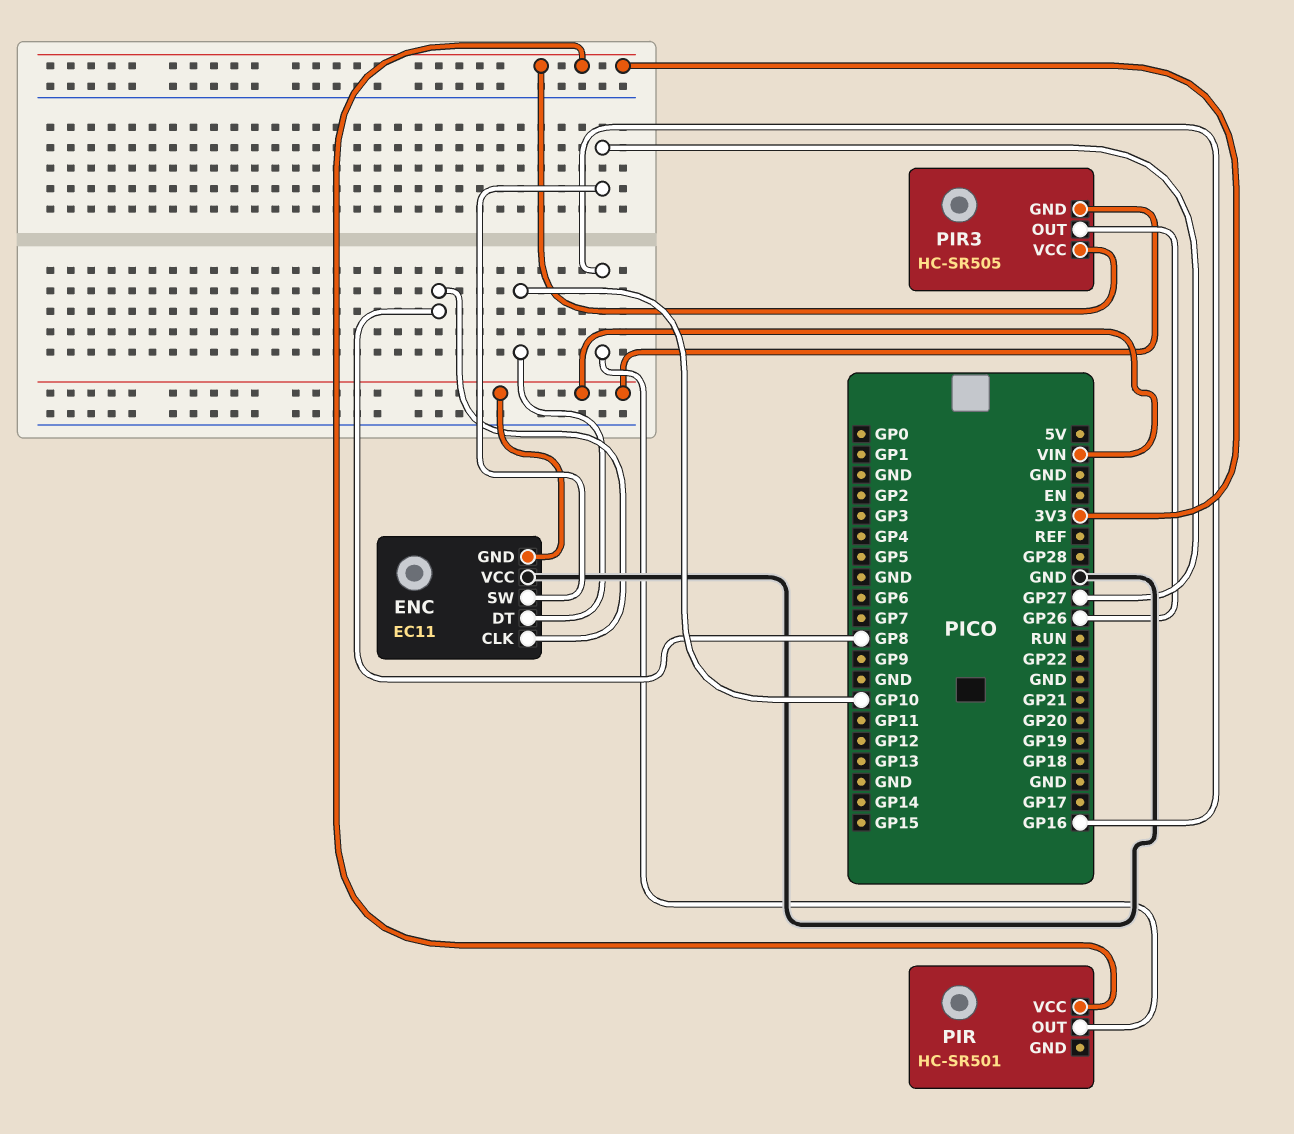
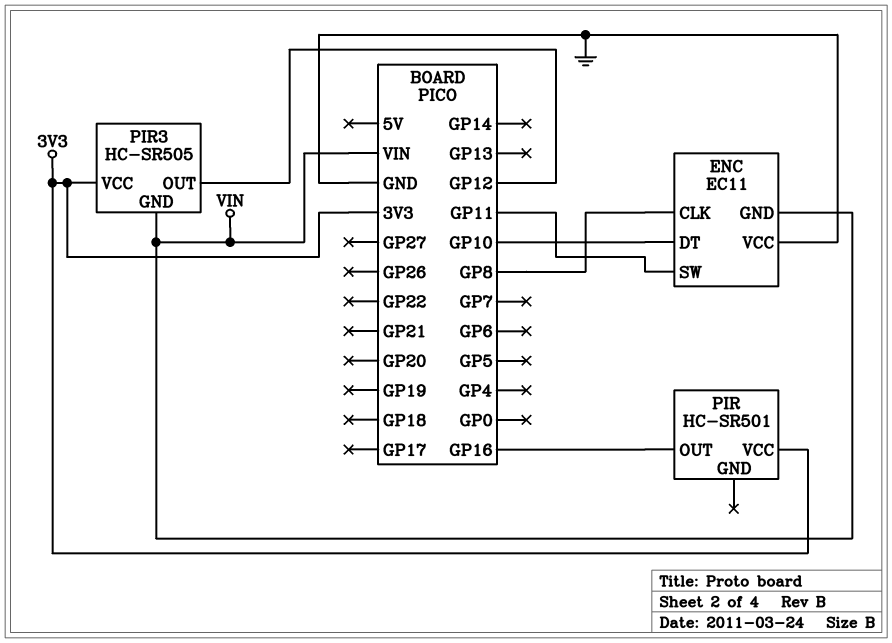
ENC pin SW: GP27 -> GP11
PIR3 pin OUT: GP26 -> GP12

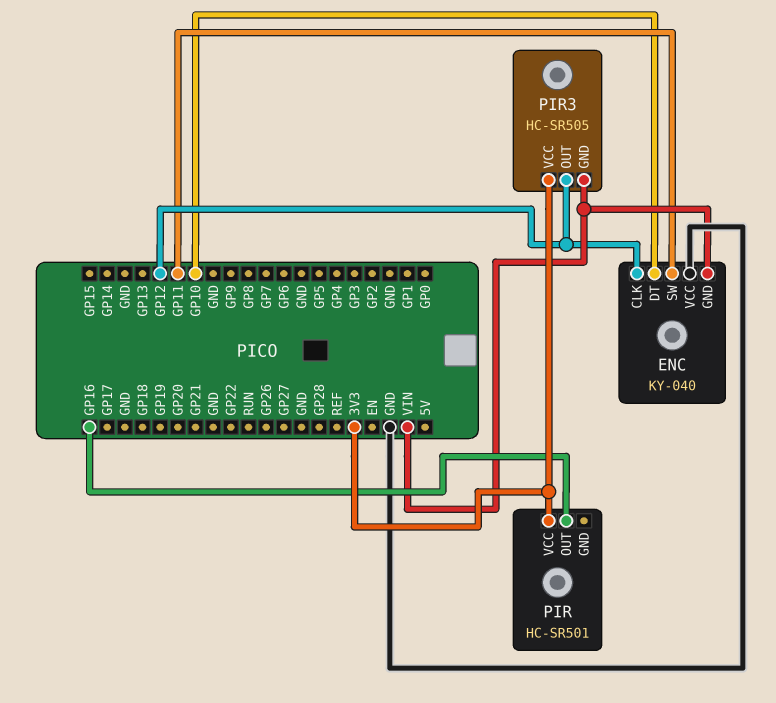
ENC: EC11 -> KY-040
ENC pin CLK: GP8 -> GP12

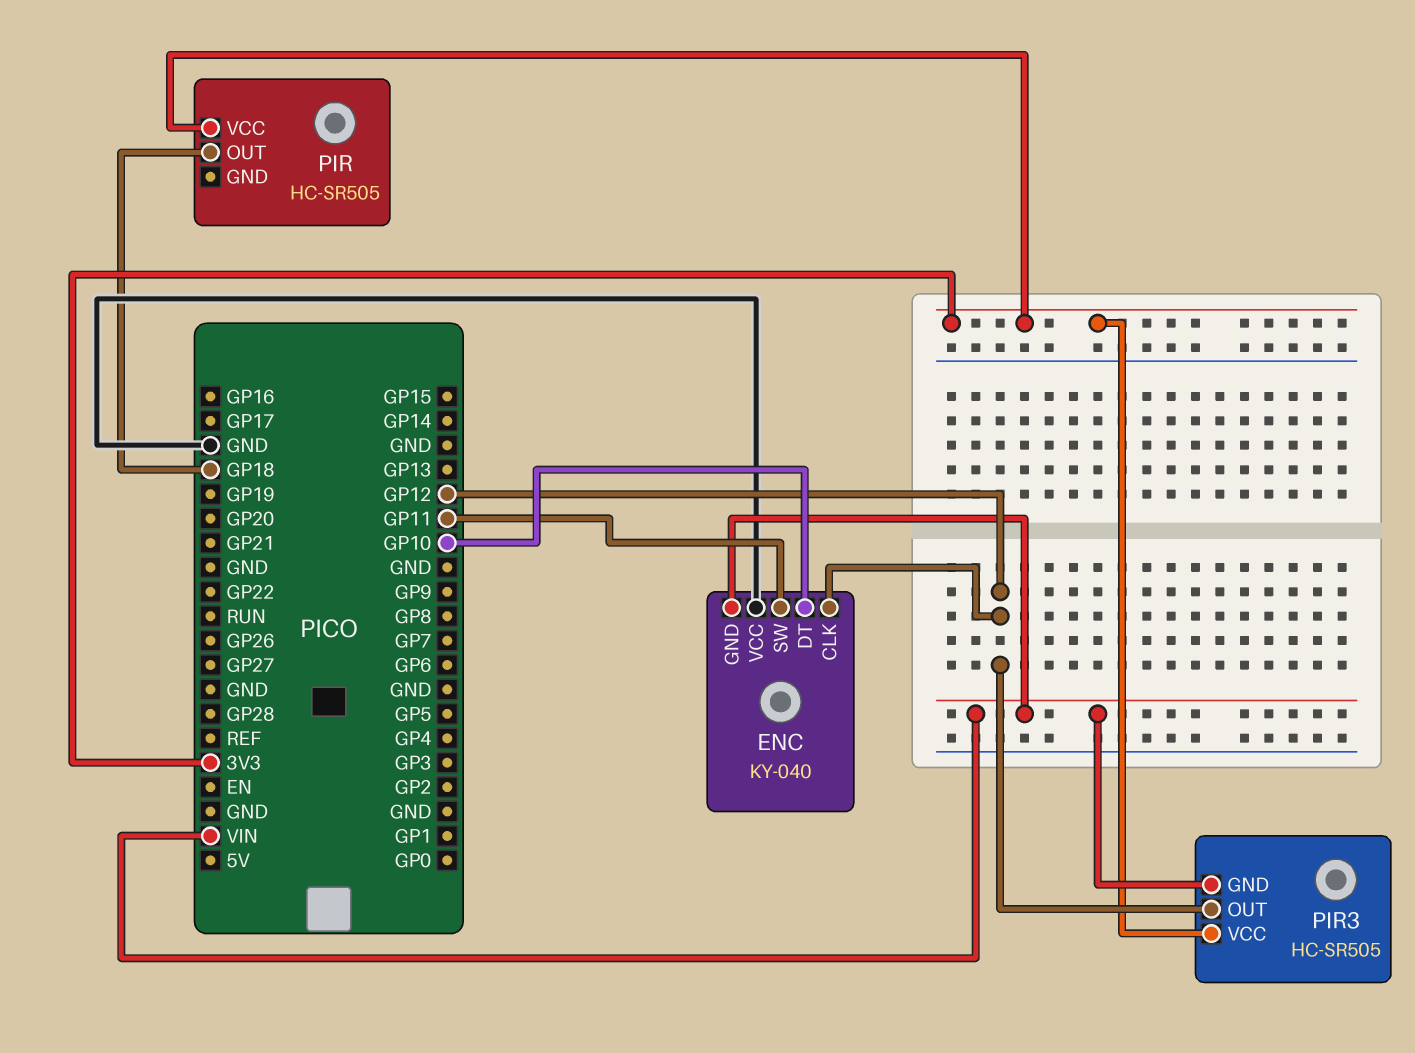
PIR: HC-SR501 -> HC-SR505
PIR pin OUT: GP16 -> GP18

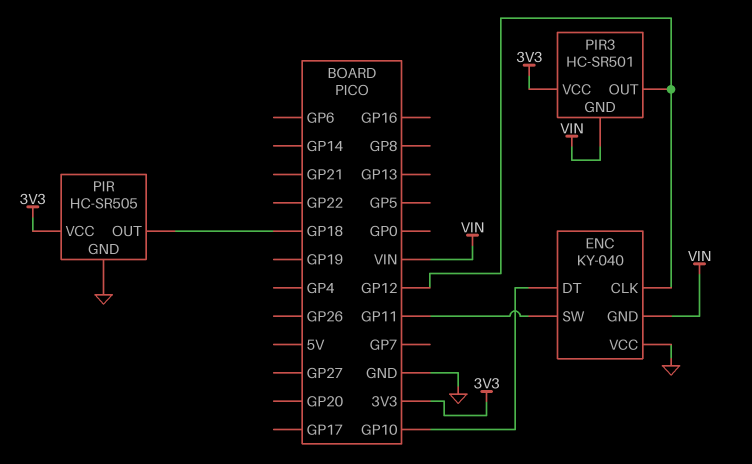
PIR pin GND: none -> GND
PIR3: HC-SR505 -> HC-SR501

